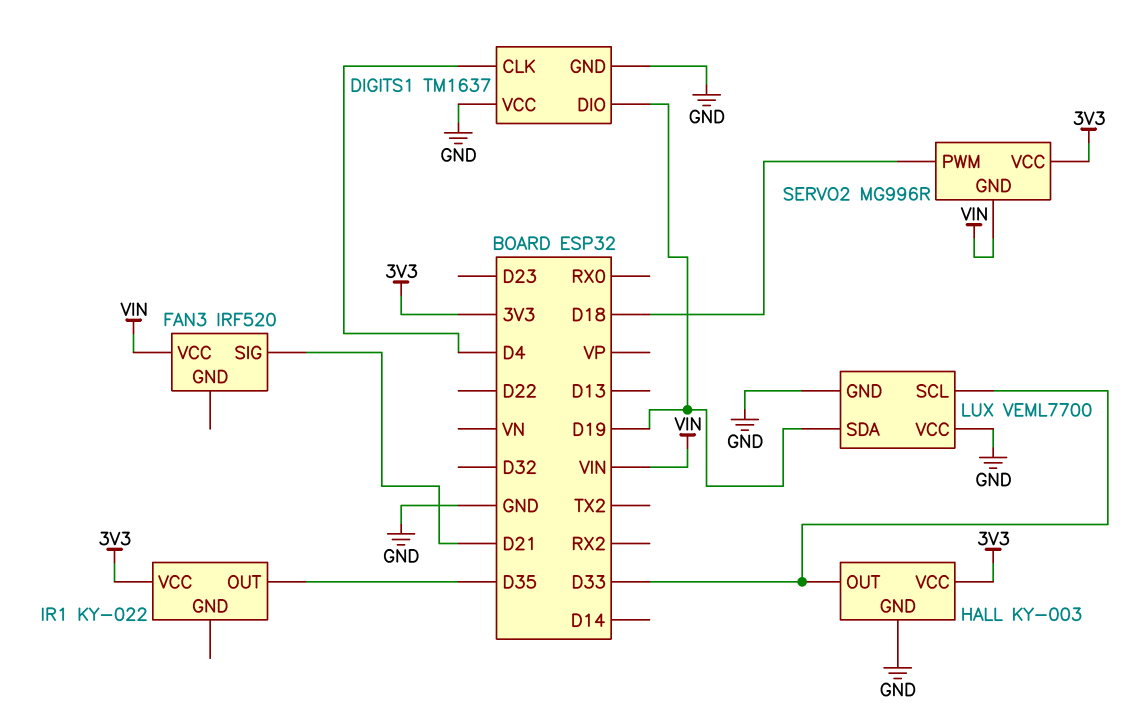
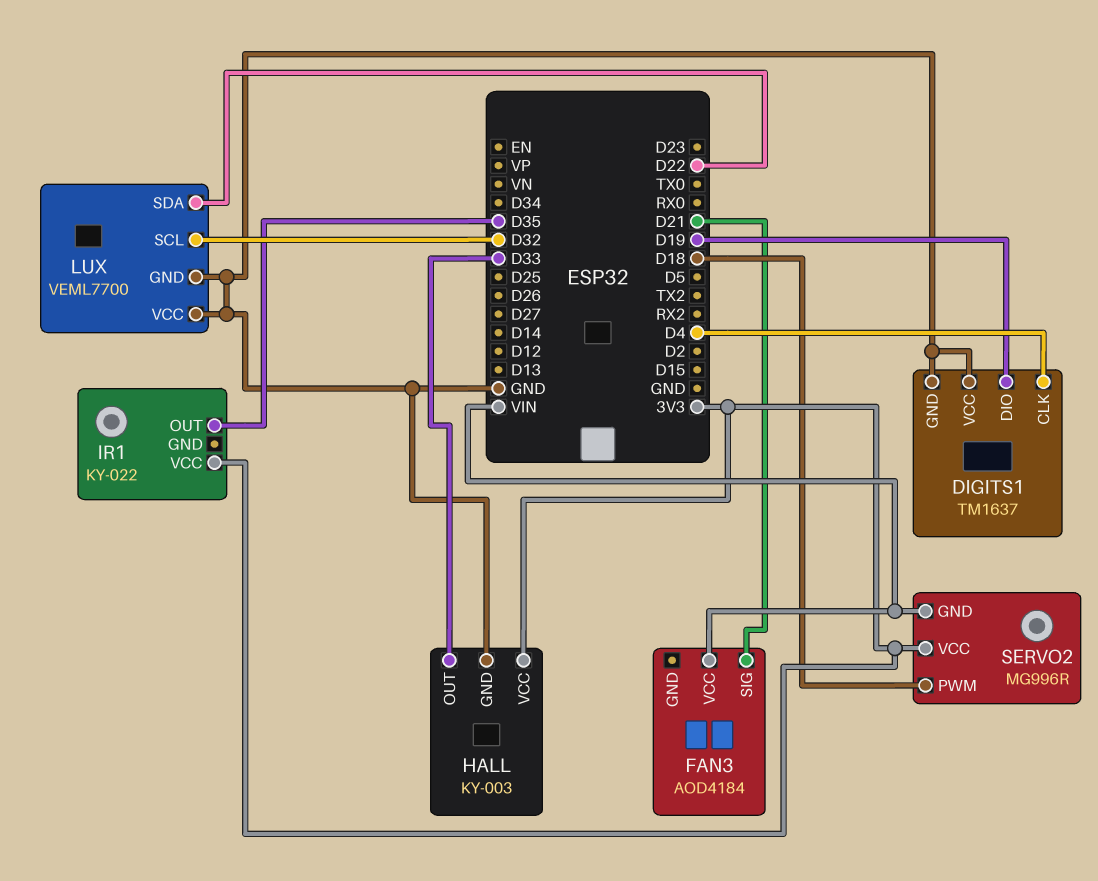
FAN3: IRF520 -> AOD4184
LUX pin SCL: D33 -> D32
LUX pin SDA: D19 -> D22

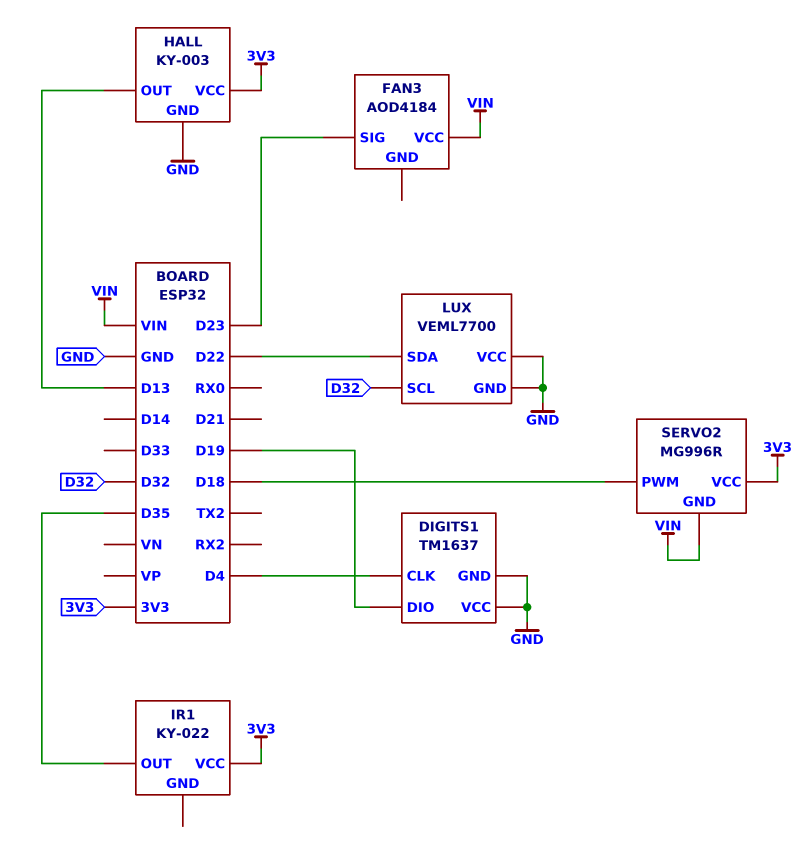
FAN3 pin SIG: D21 -> D23
HALL pin OUT: D33 -> D13

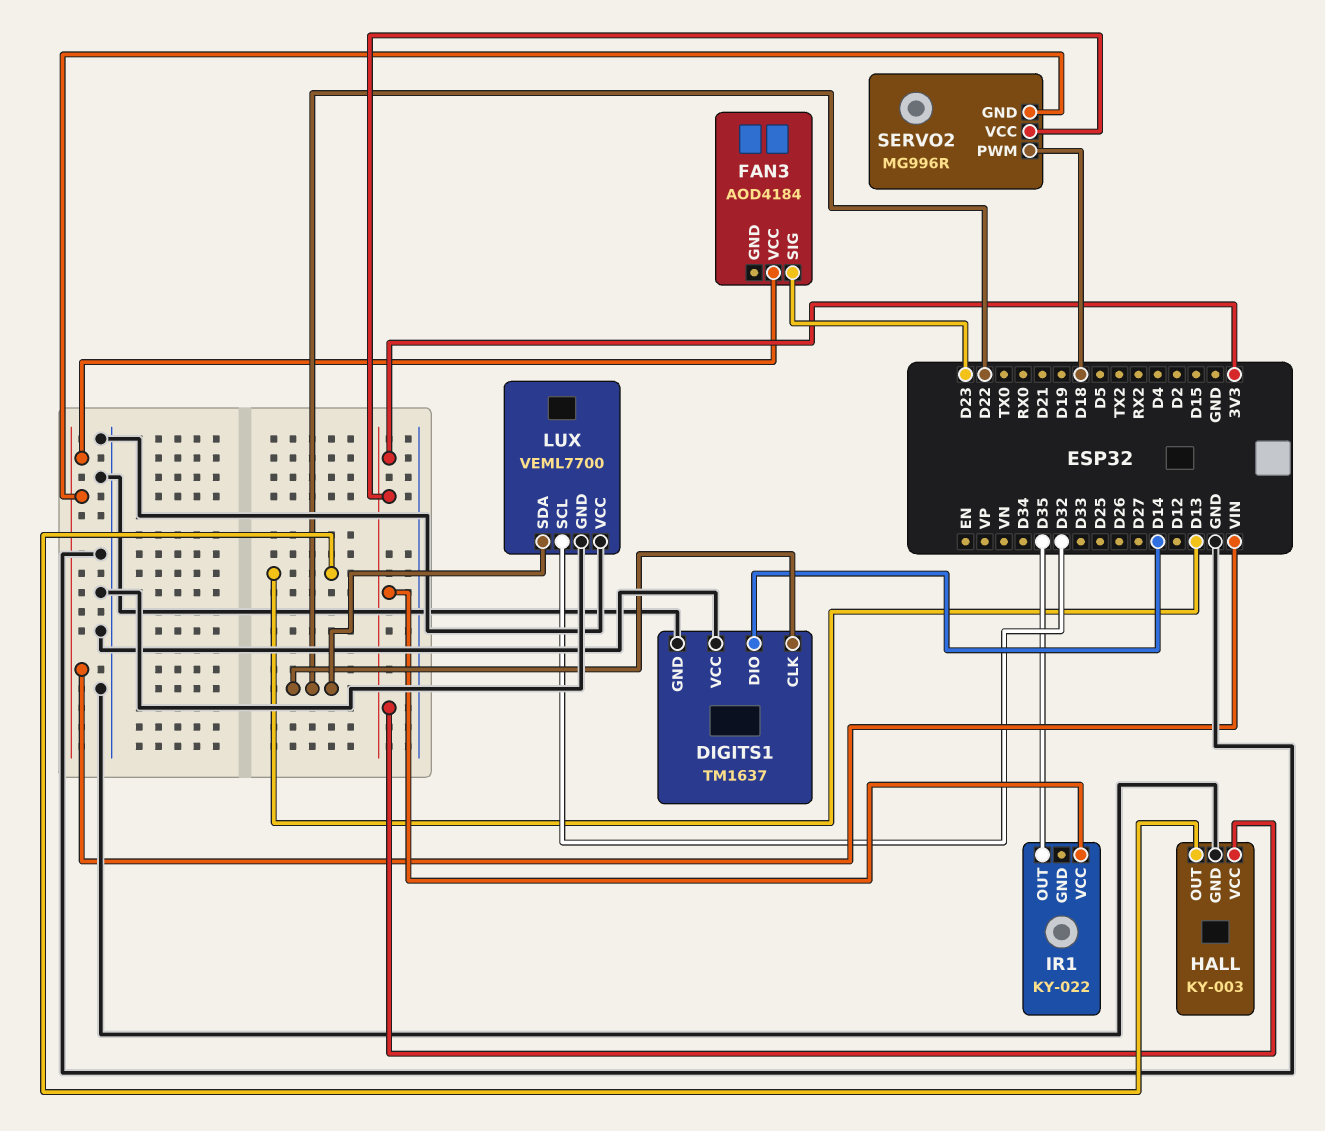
DIGITS1 pin CLK: D4 -> D22
DIGITS1 pin DIO: D19 -> D14

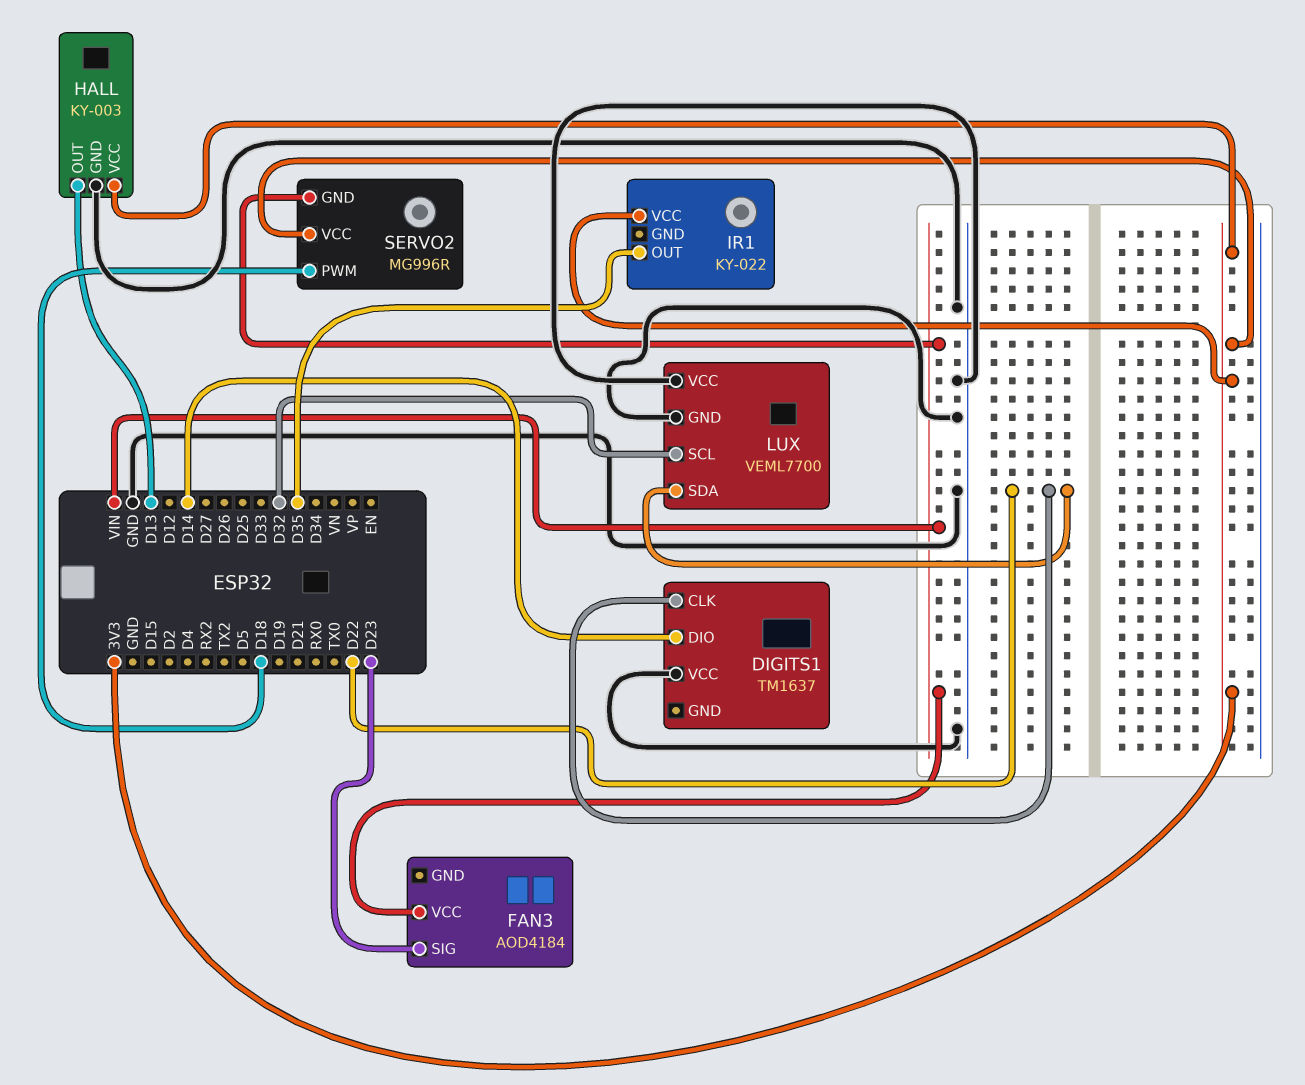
DIGITS1 pin GND: GND -> none

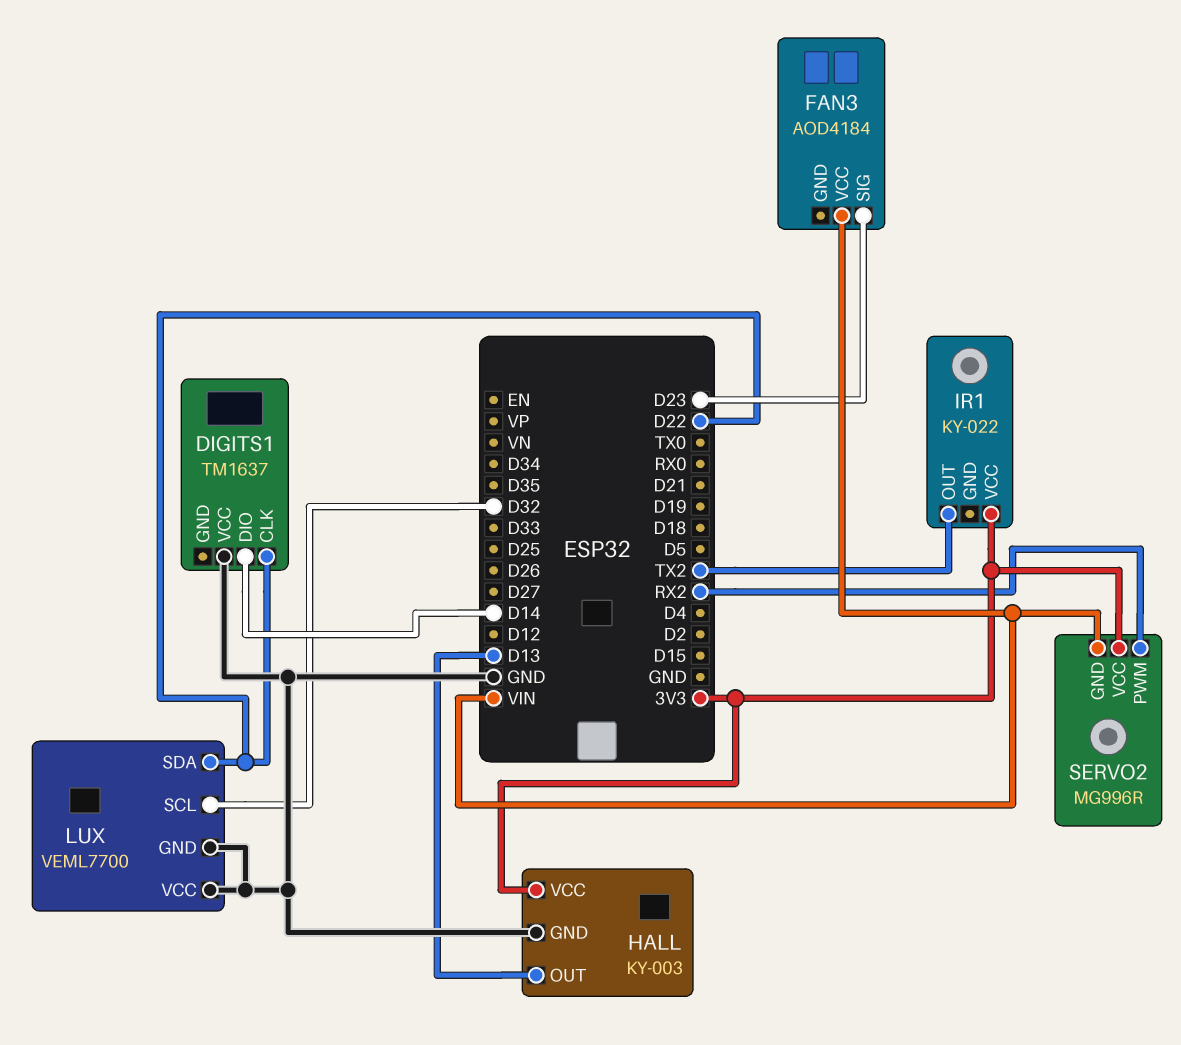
IR1 pin OUT: D35 -> TX2
SERVO2 pin PWM: D18 -> RX2

